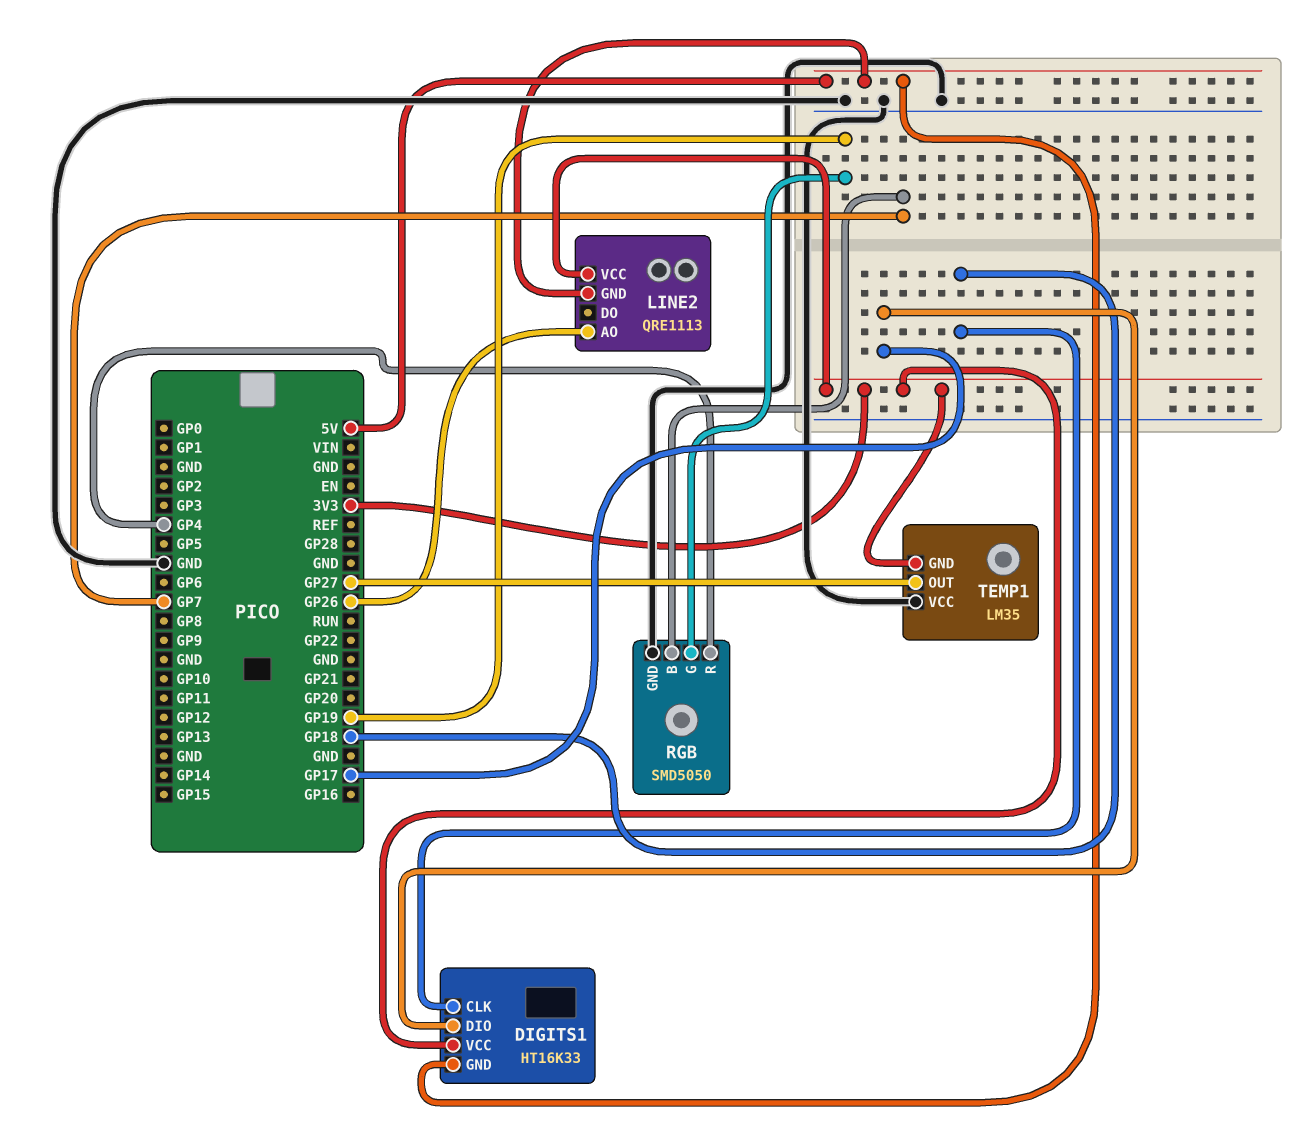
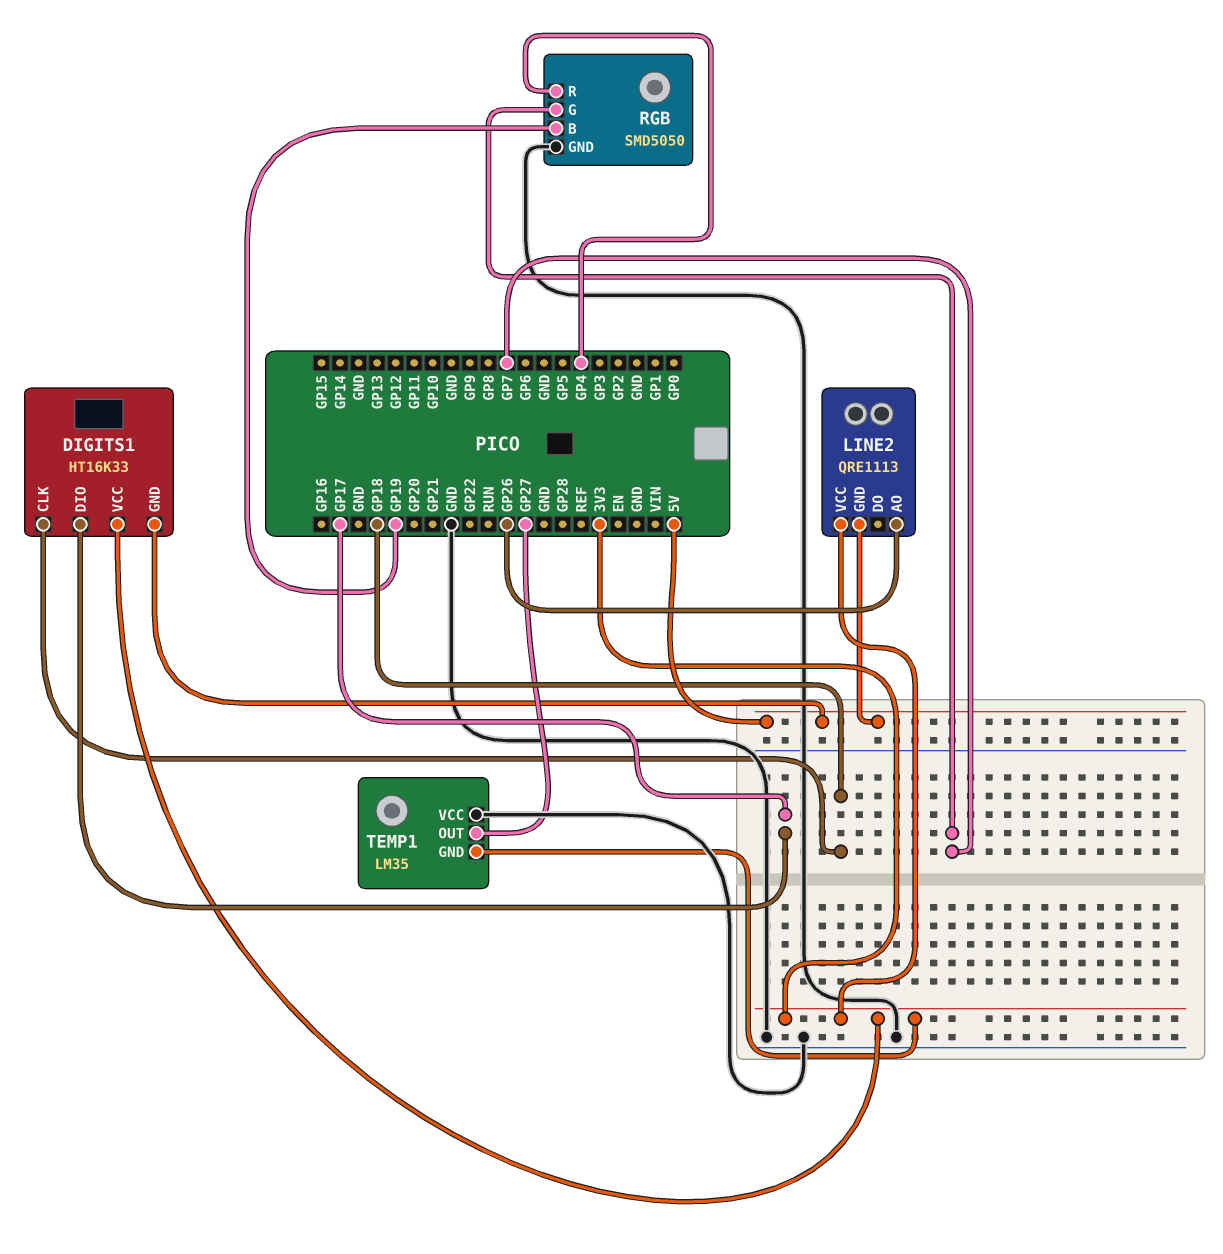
RGB pin B: GP7 -> GP19
RGB pin G: GP19 -> GP7

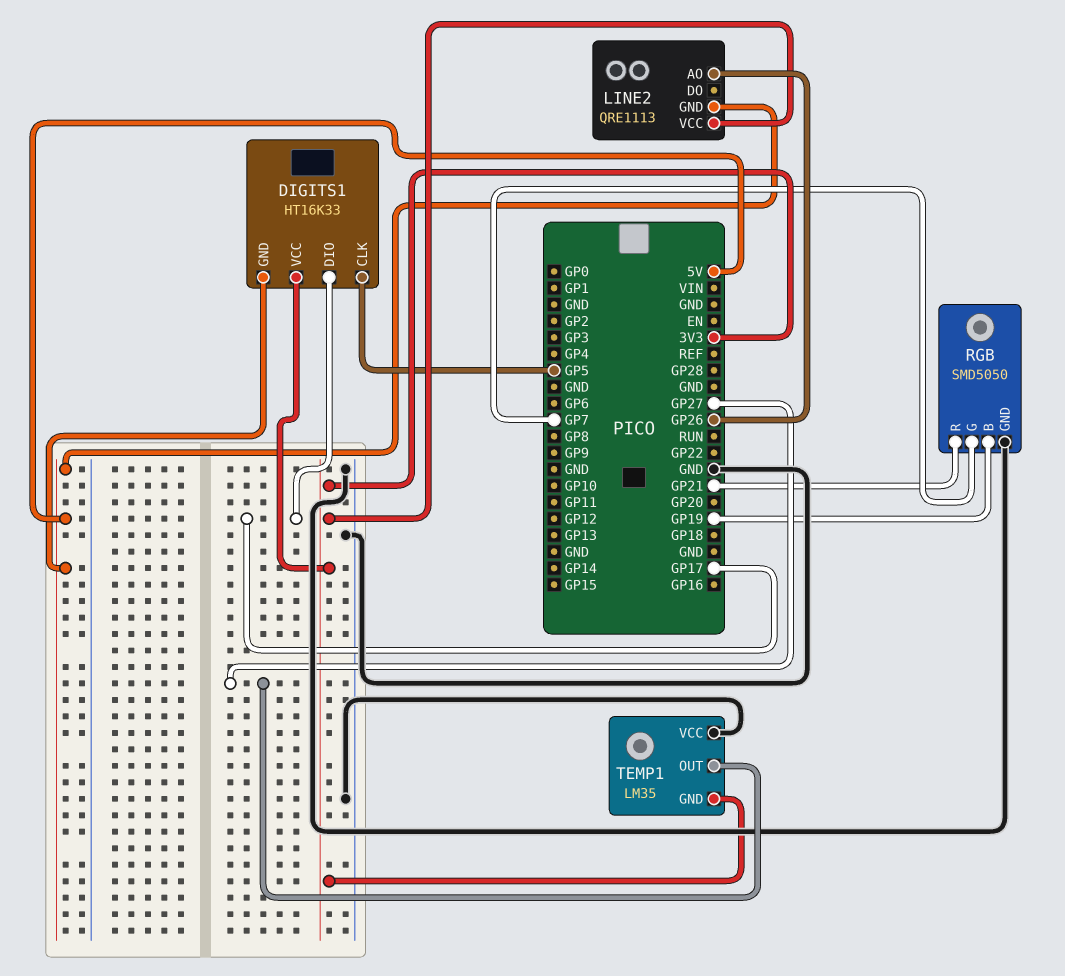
DIGITS1 pin CLK: GP18 -> GP5
RGB pin R: GP4 -> GP21

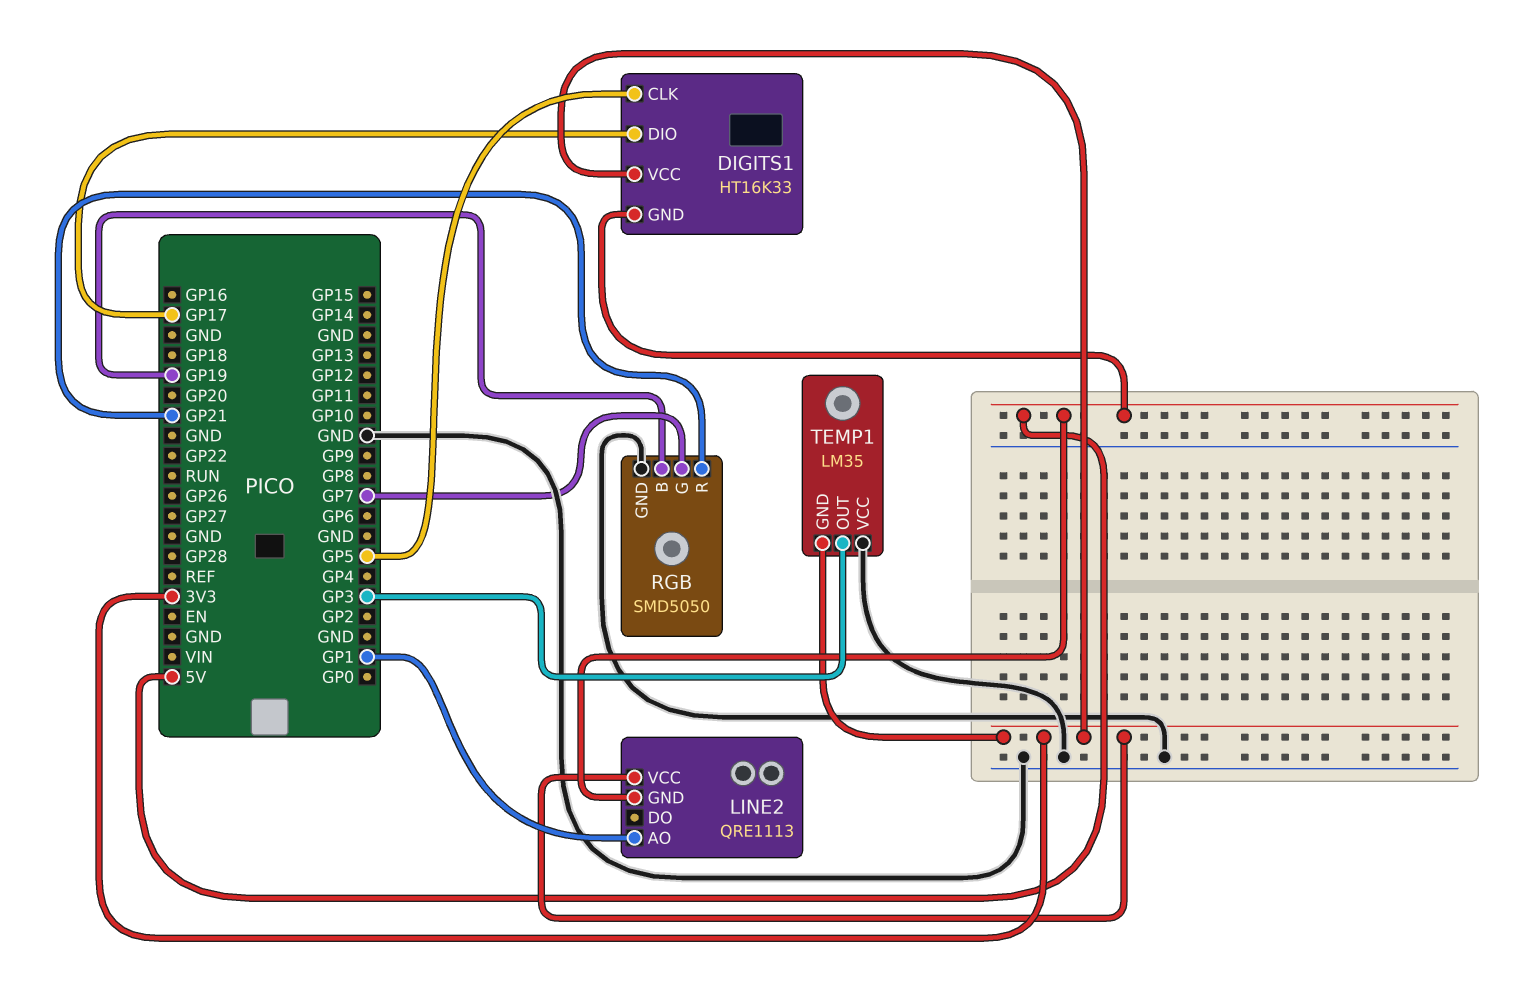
LINE2 pin AO: GP26 -> GP1
TEMP1 pin OUT: GP27 -> GP3

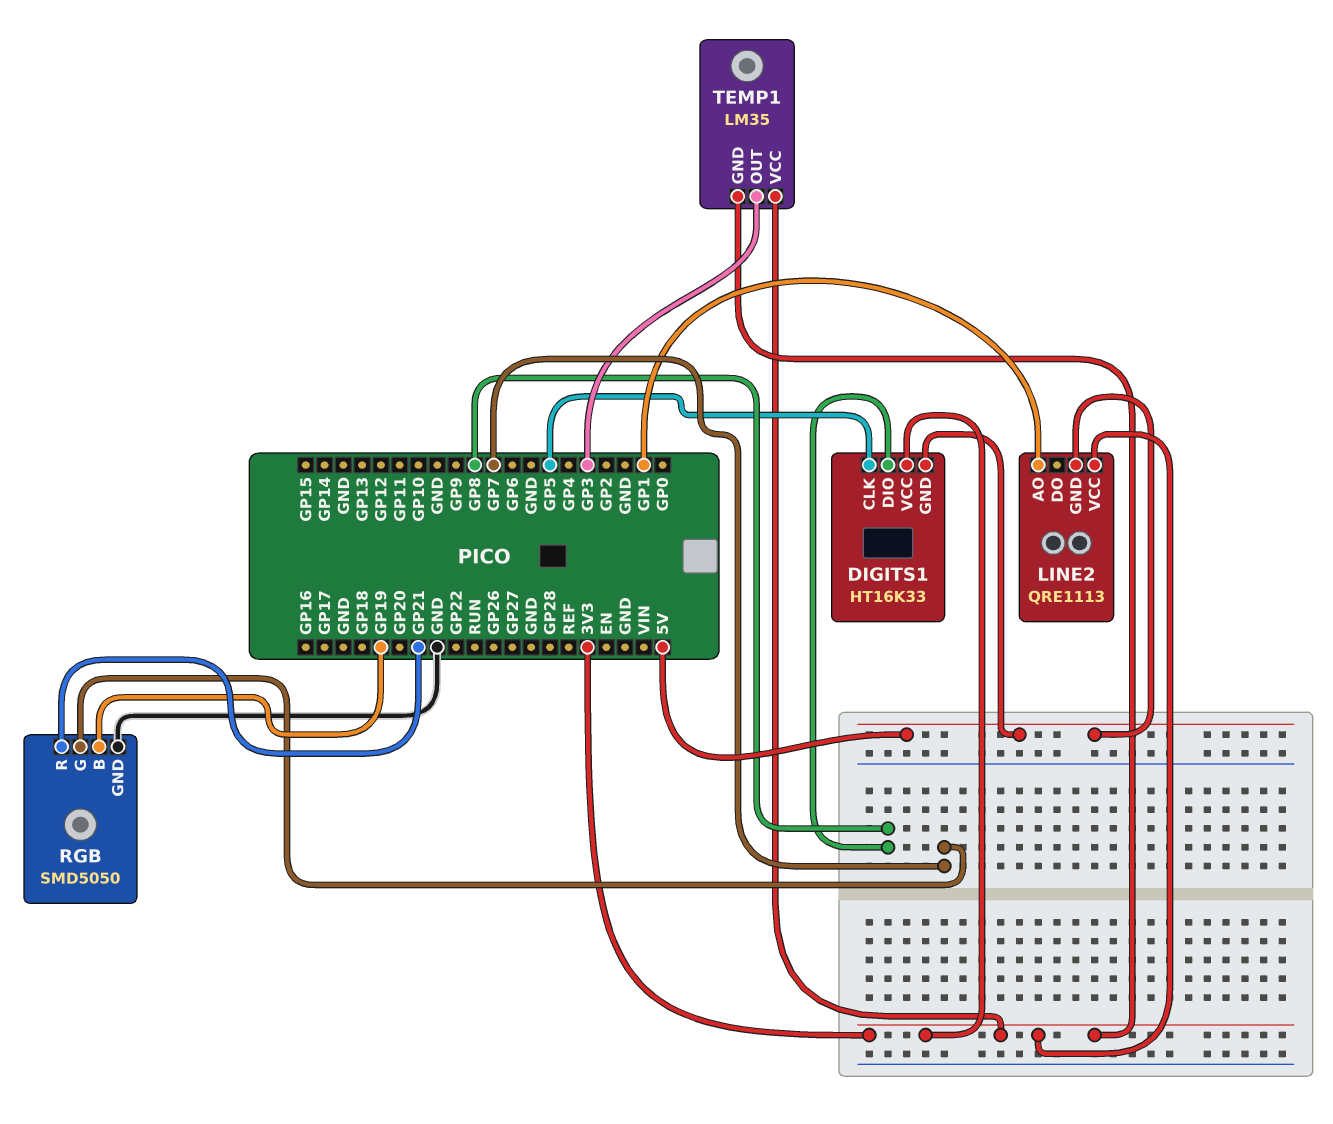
DIGITS1 pin DIO: GP17 -> GP8
TEMP1 pin VCC: GND -> 3V3

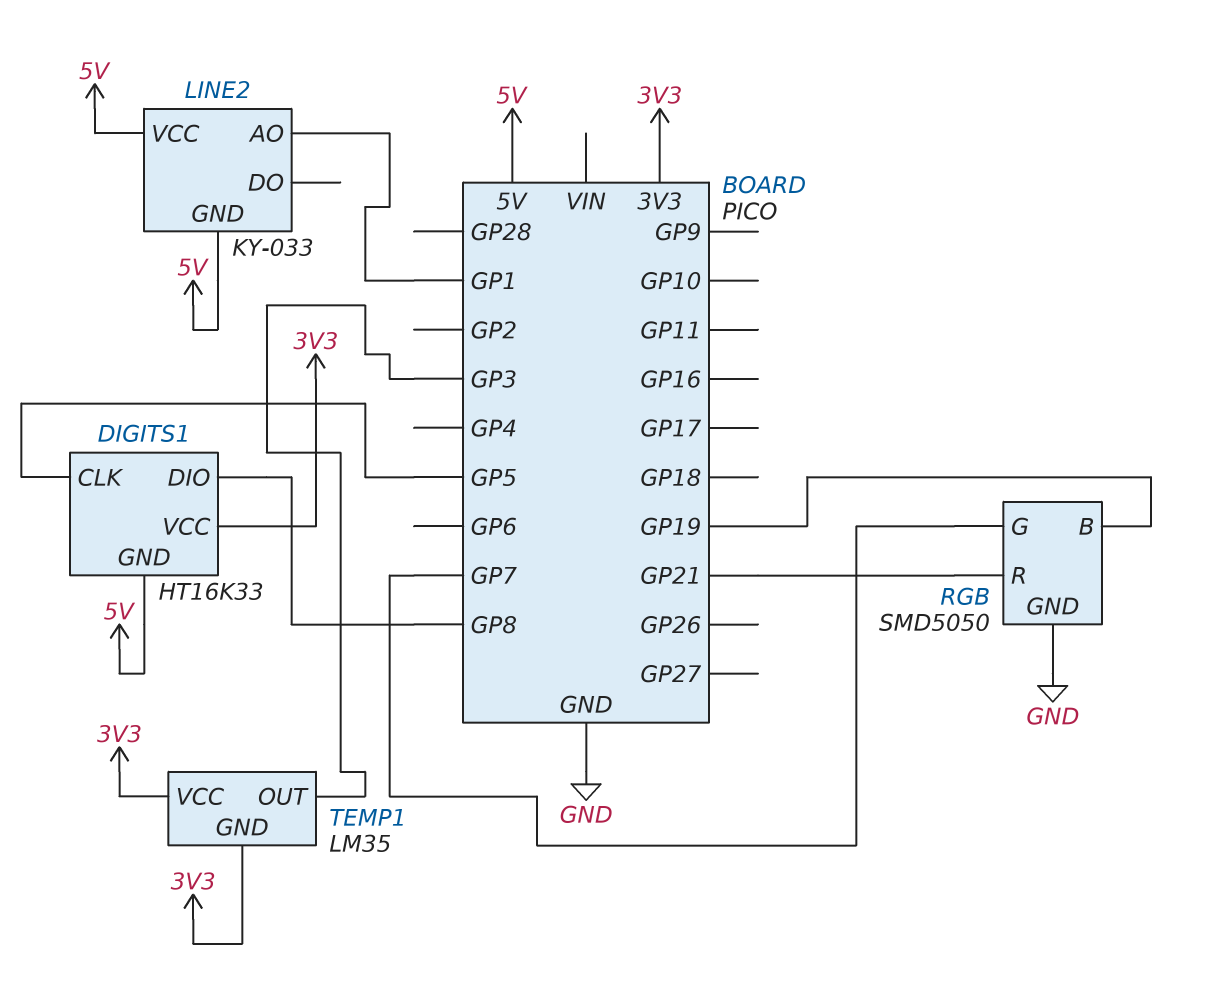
LINE2: QRE1113 -> KY-033
LINE2 pin VCC: 3V3 -> 5V

